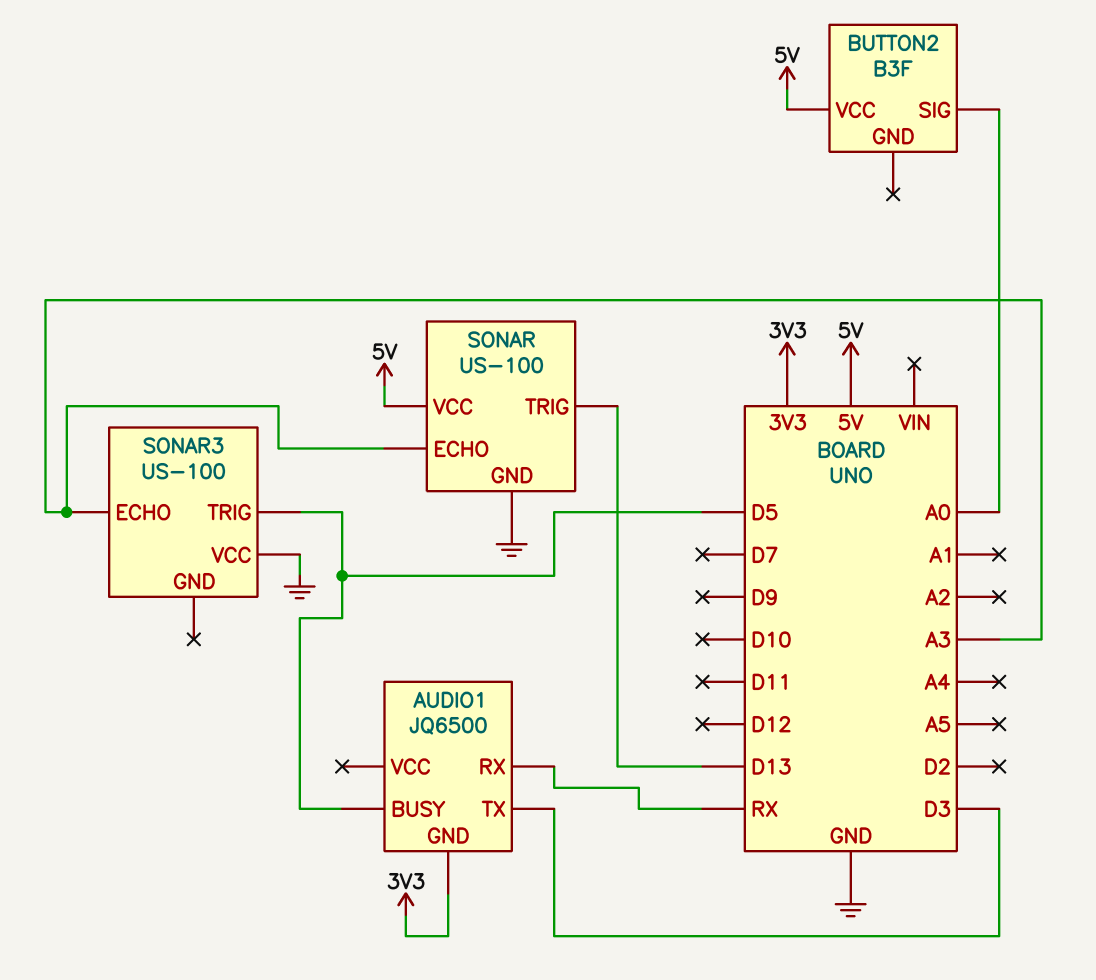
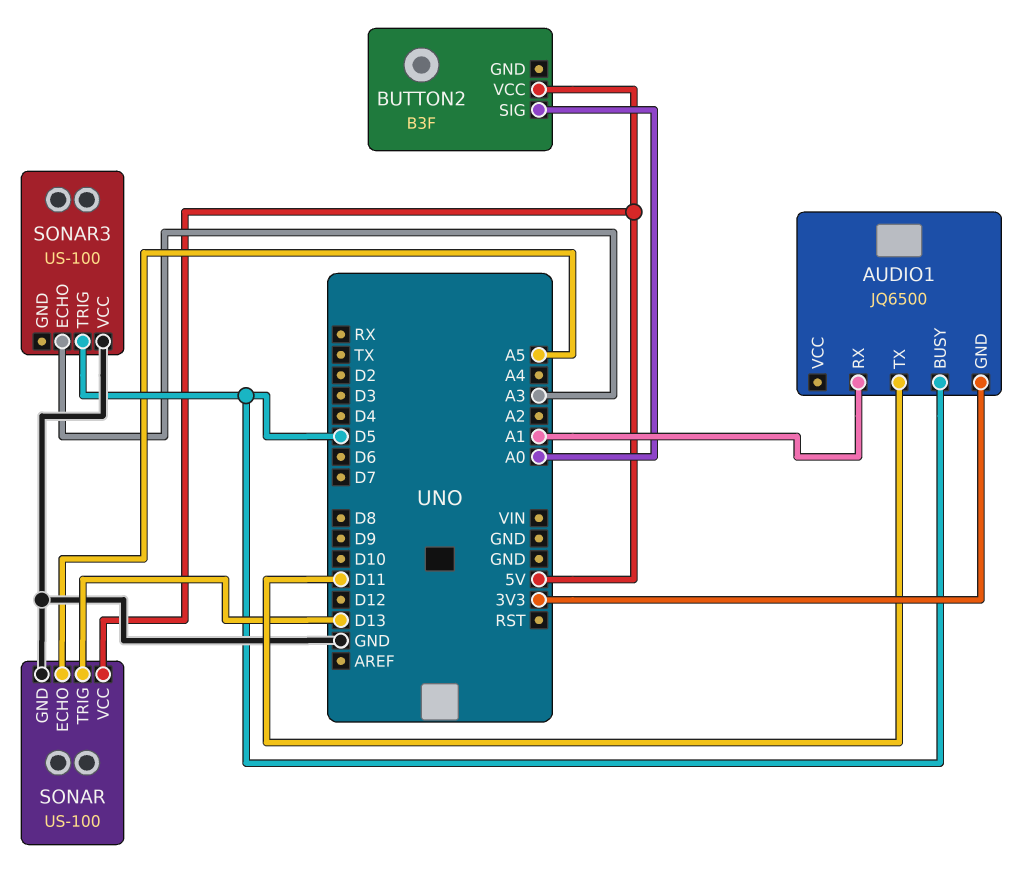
AUDIO1 pin RX: RX -> A1
AUDIO1 pin TX: D3 -> D11
SONAR pin ECHO: A3 -> A5

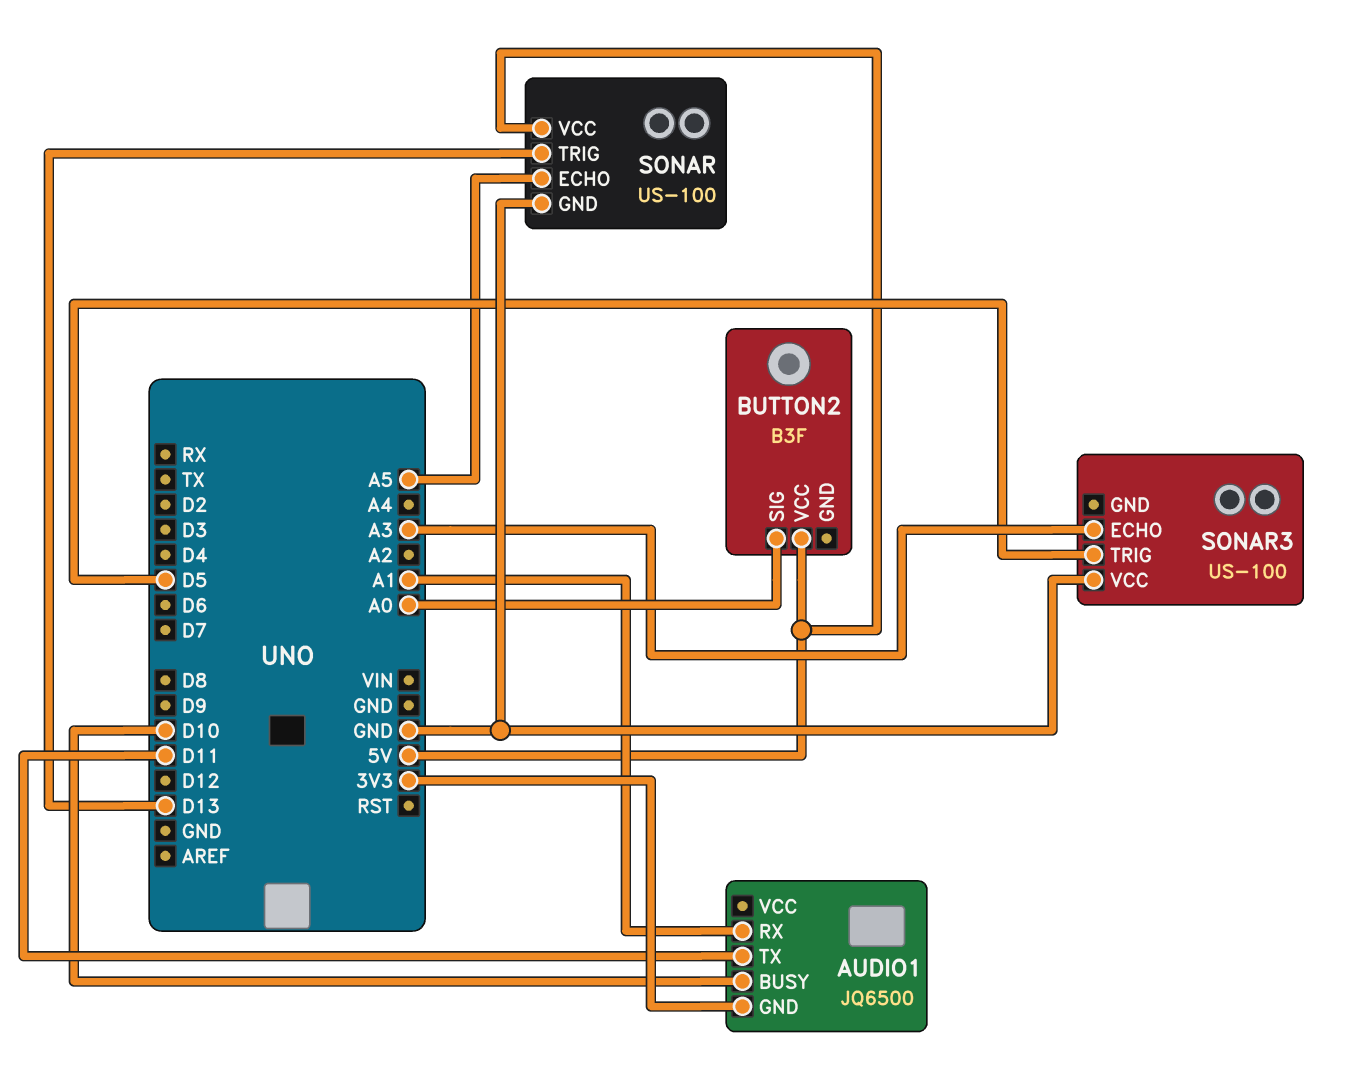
AUDIO1 pin BUSY: D5 -> D10

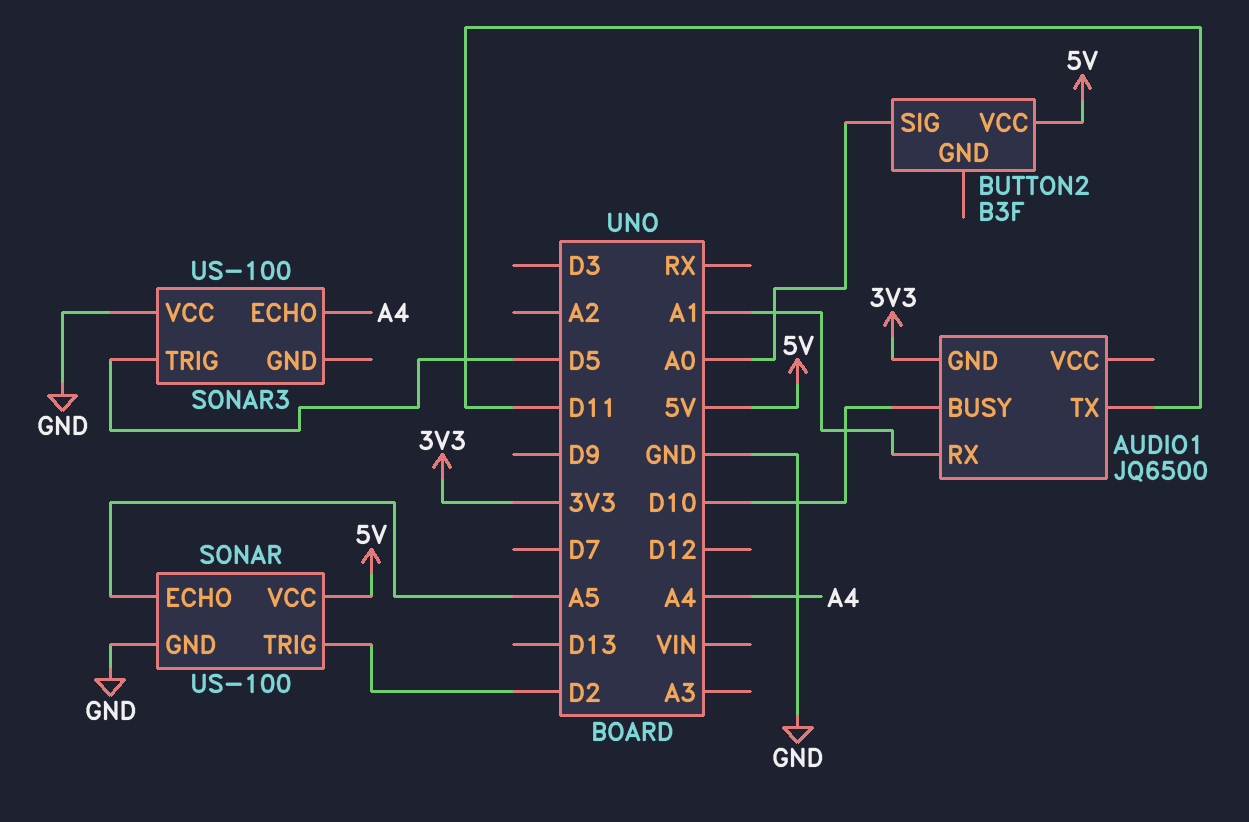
SONAR pin TRIG: D13 -> D2
SONAR3 pin ECHO: A3 -> A4

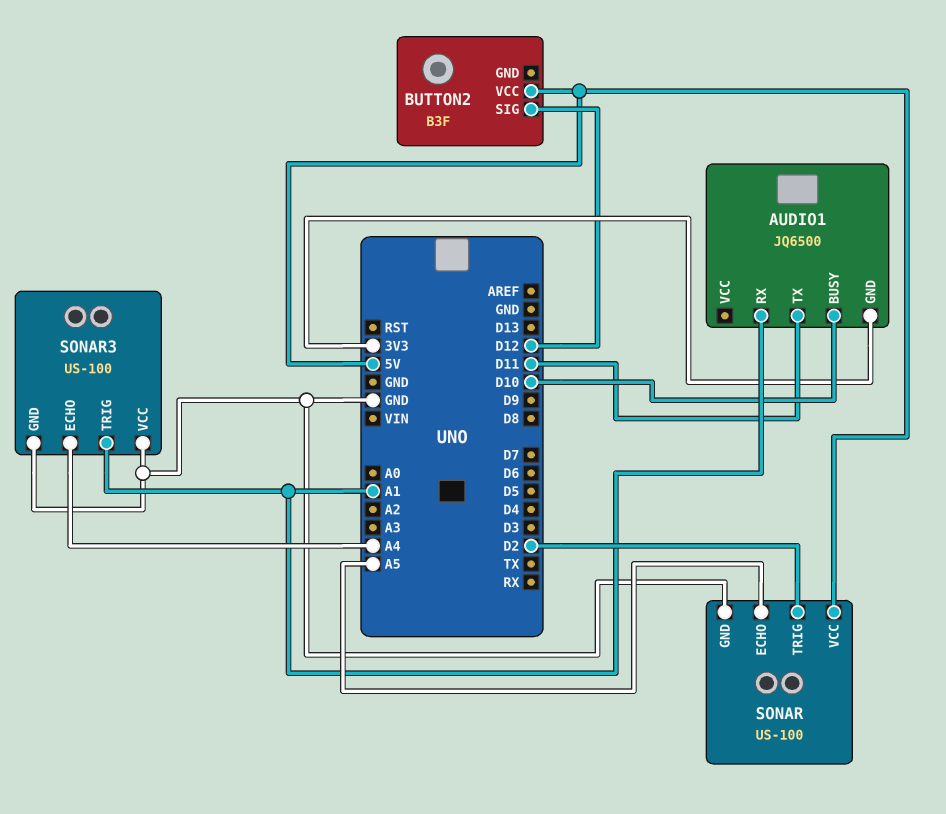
BUTTON2 pin SIG: A0 -> D12
SONAR3 pin GND: none -> GND
SONAR3 pin TRIG: D5 -> A1

